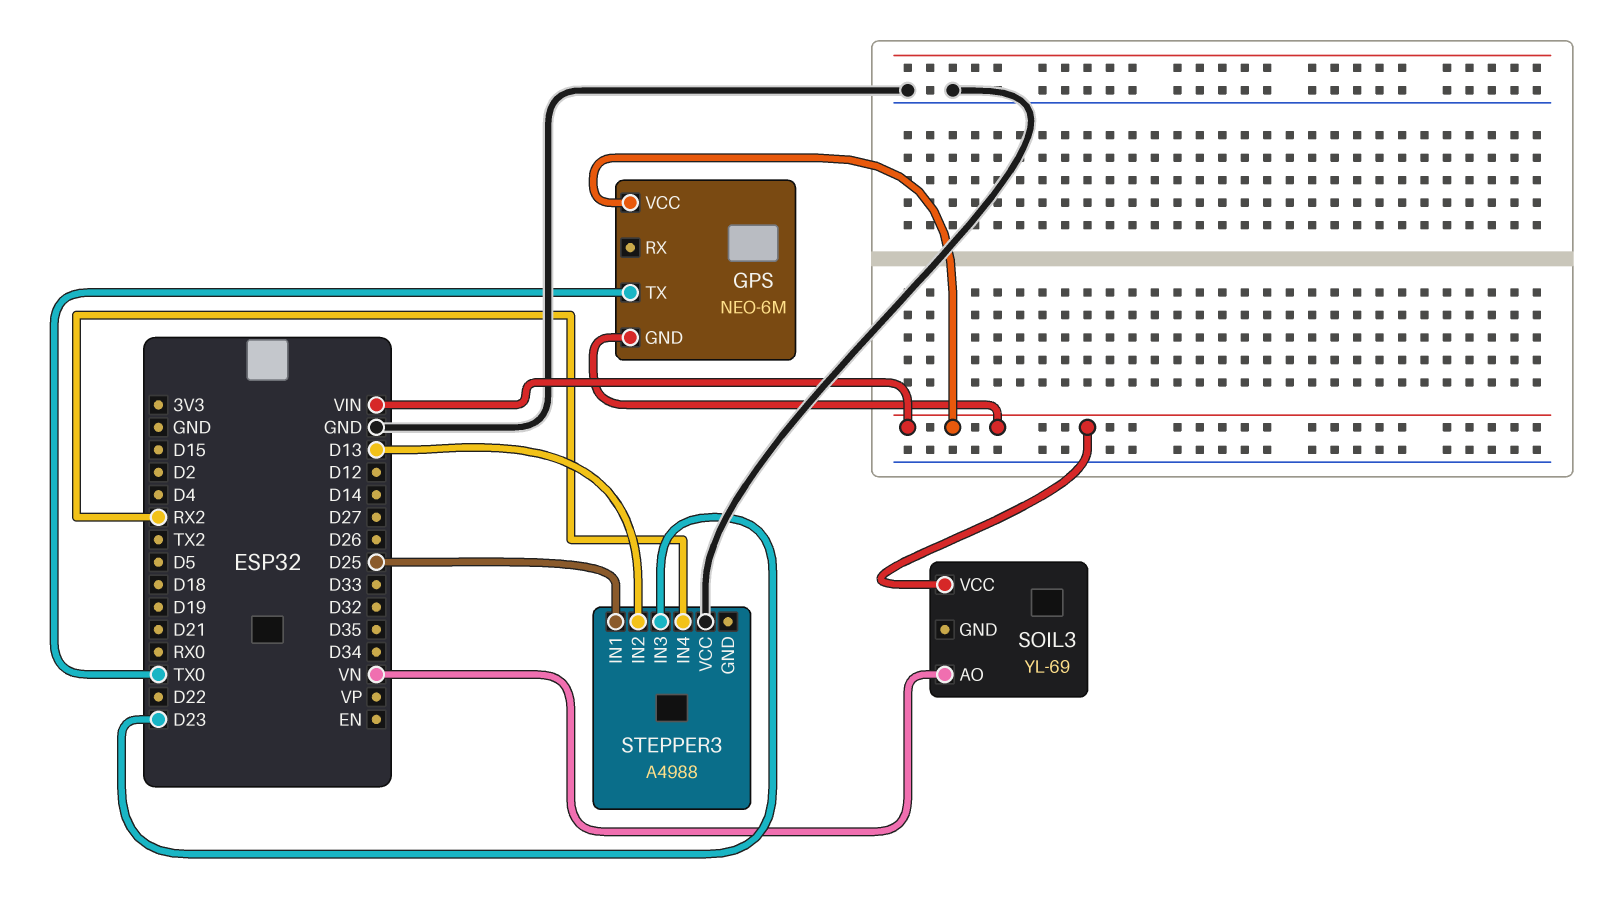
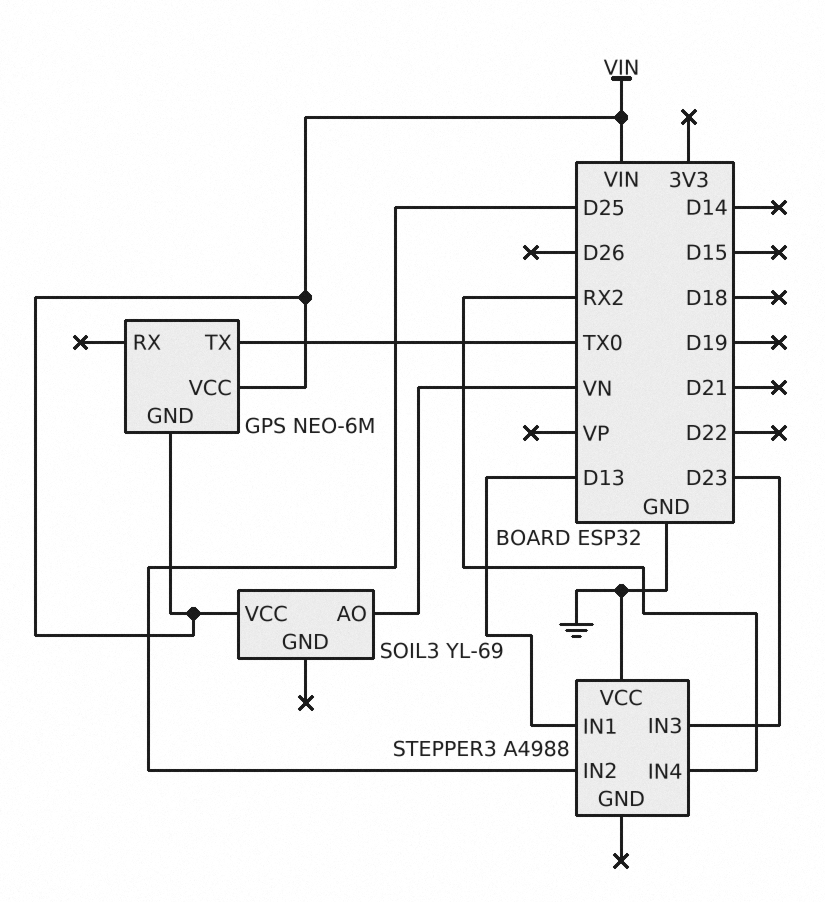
STEPPER3 pin IN1: D25 -> D13
STEPPER3 pin IN2: D13 -> D25

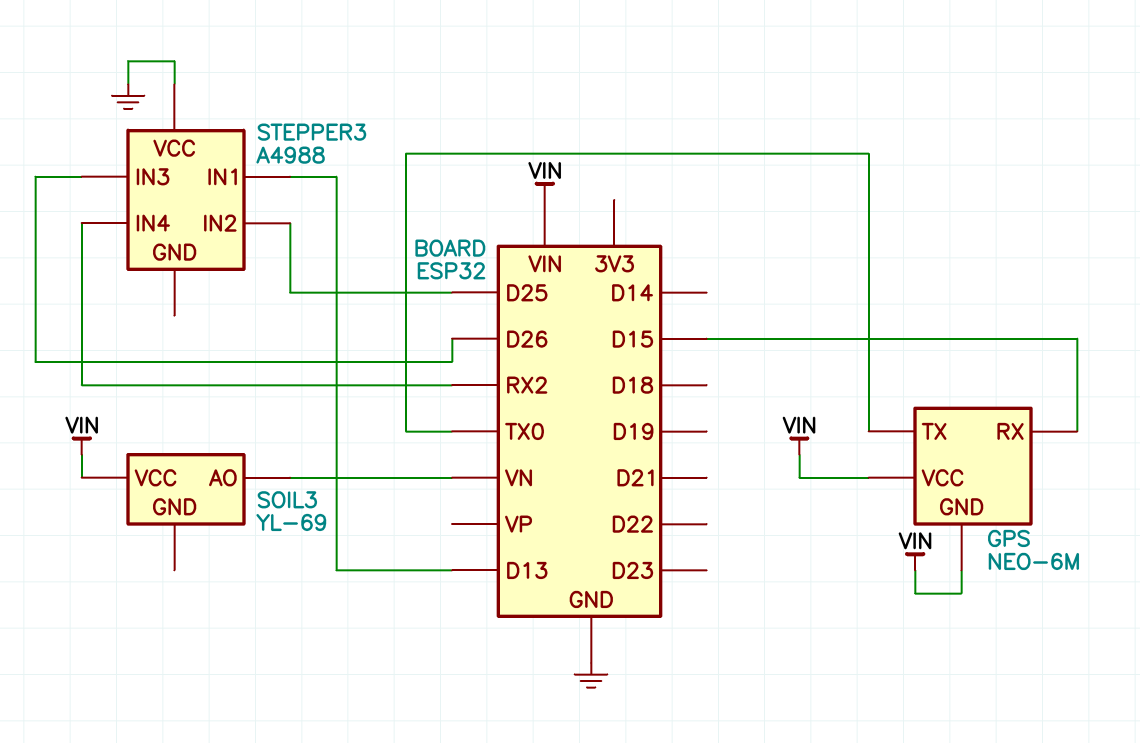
GPS pin RX: none -> D15
STEPPER3 pin IN3: D23 -> D26

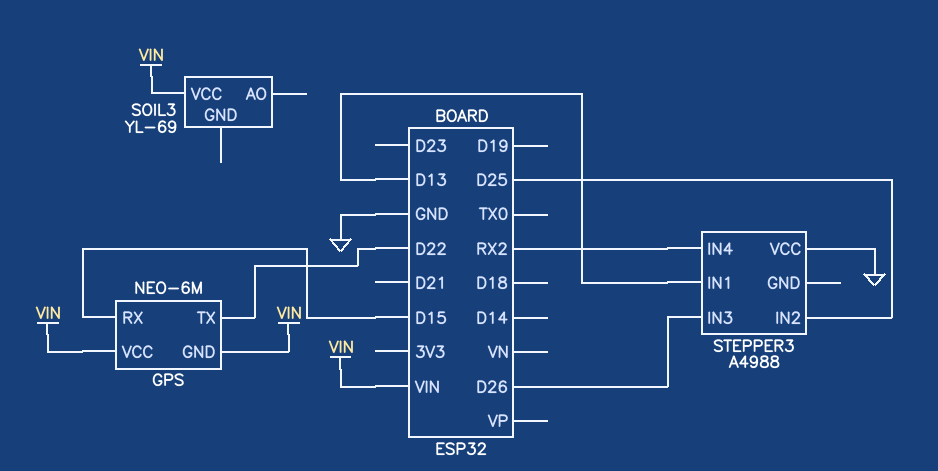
GPS pin TX: TX0 -> D22
SOIL3 pin AO: VN -> none

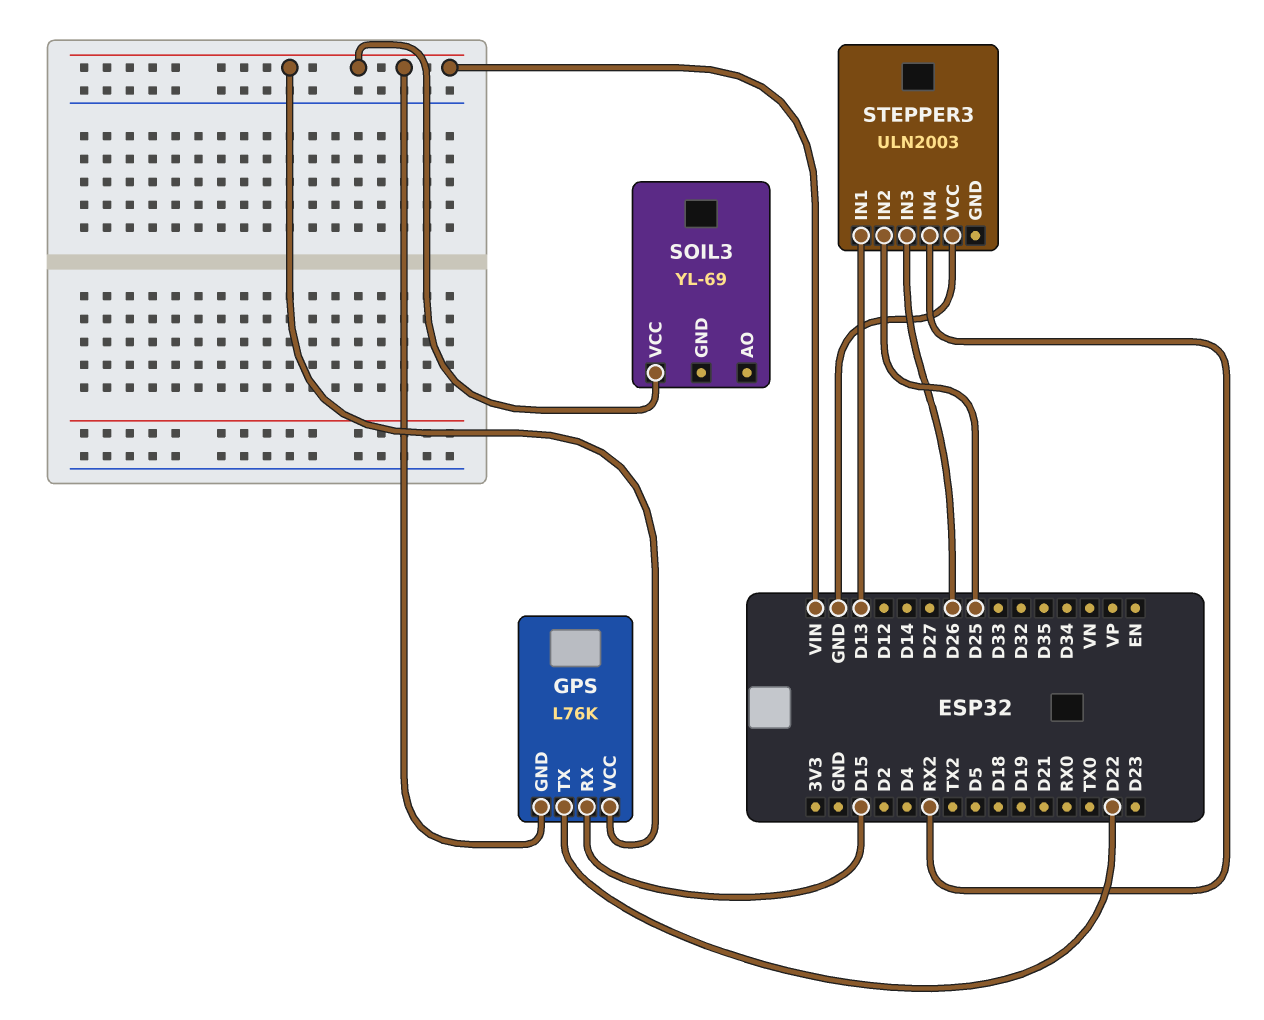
GPS: NEO-6M -> L76K
STEPPER3: A4988 -> ULN2003

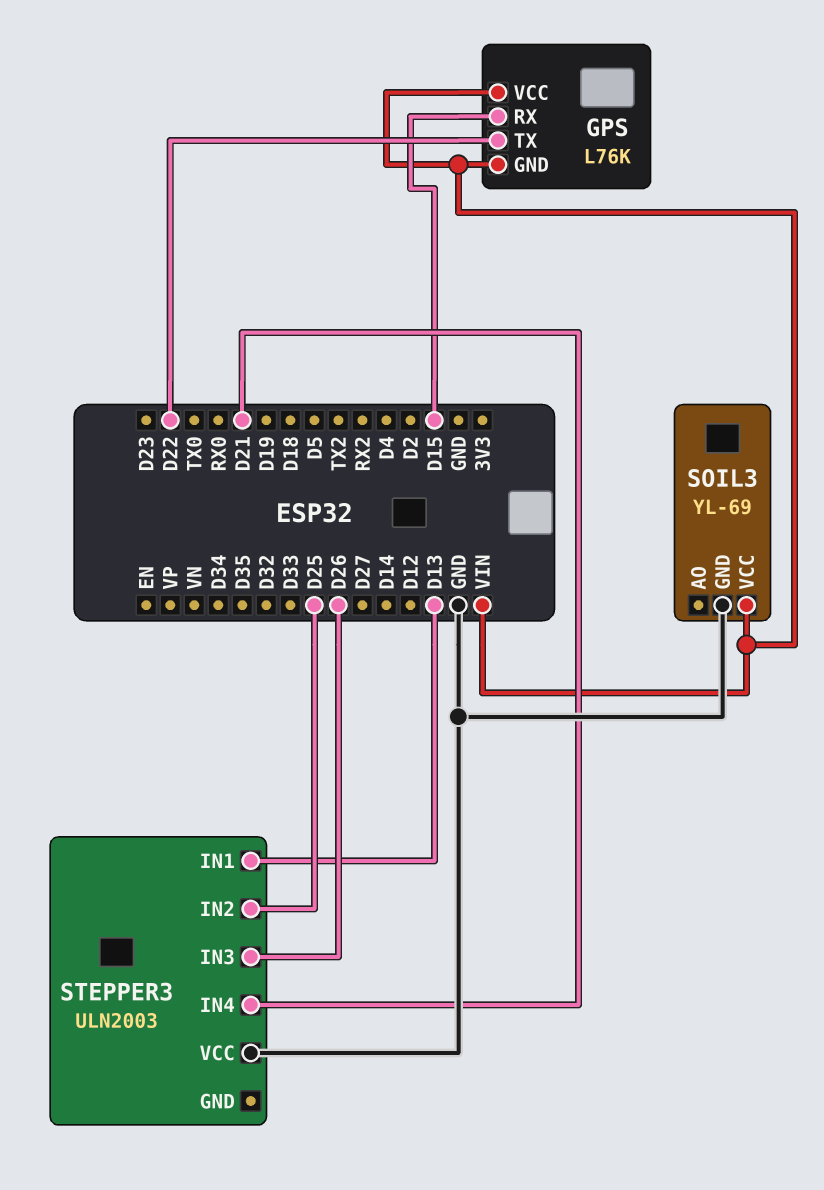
SOIL3 pin GND: none -> GND
STEPPER3 pin IN4: RX2 -> D21

